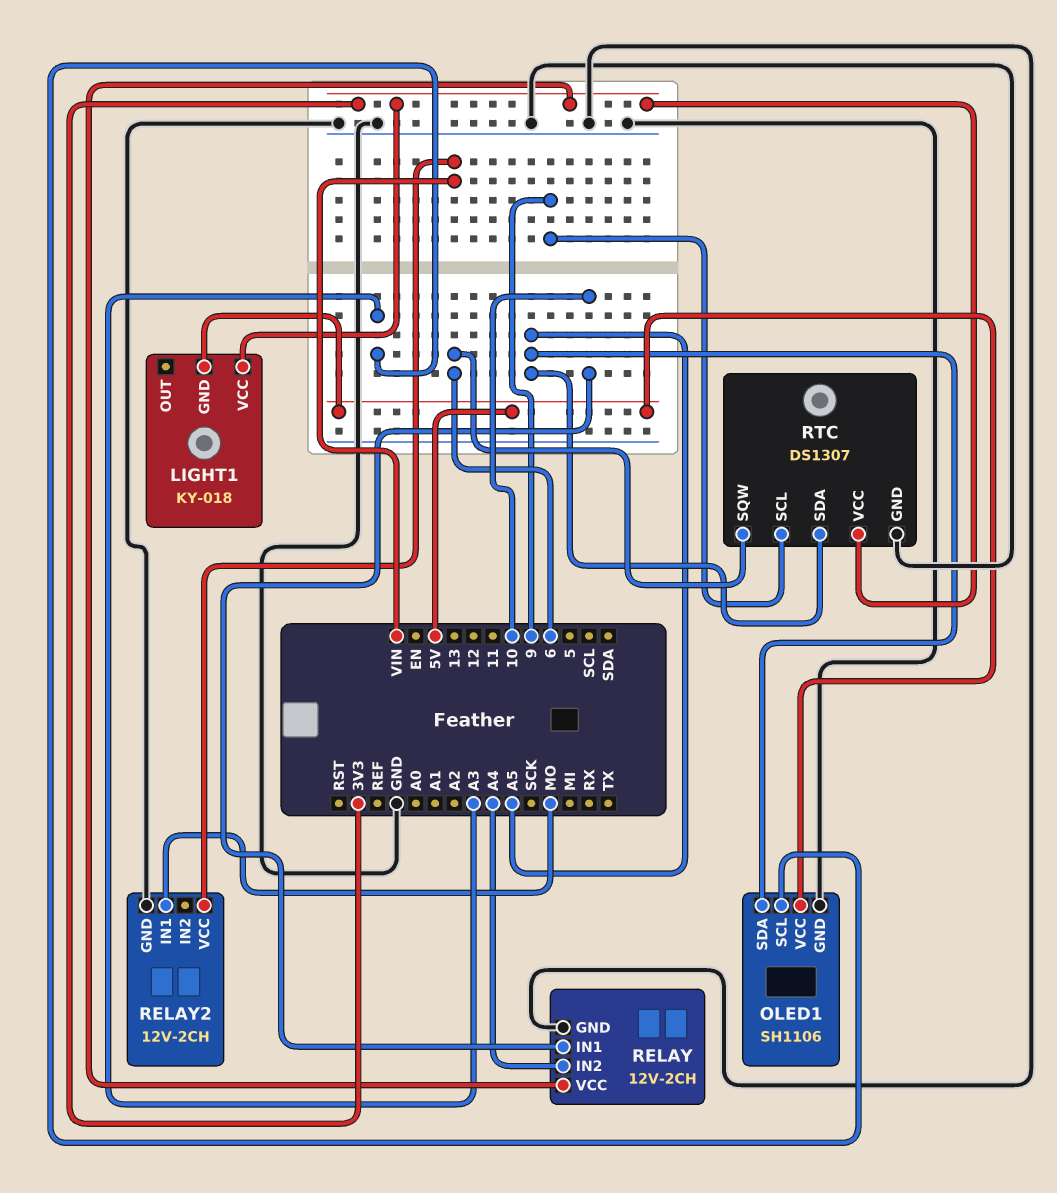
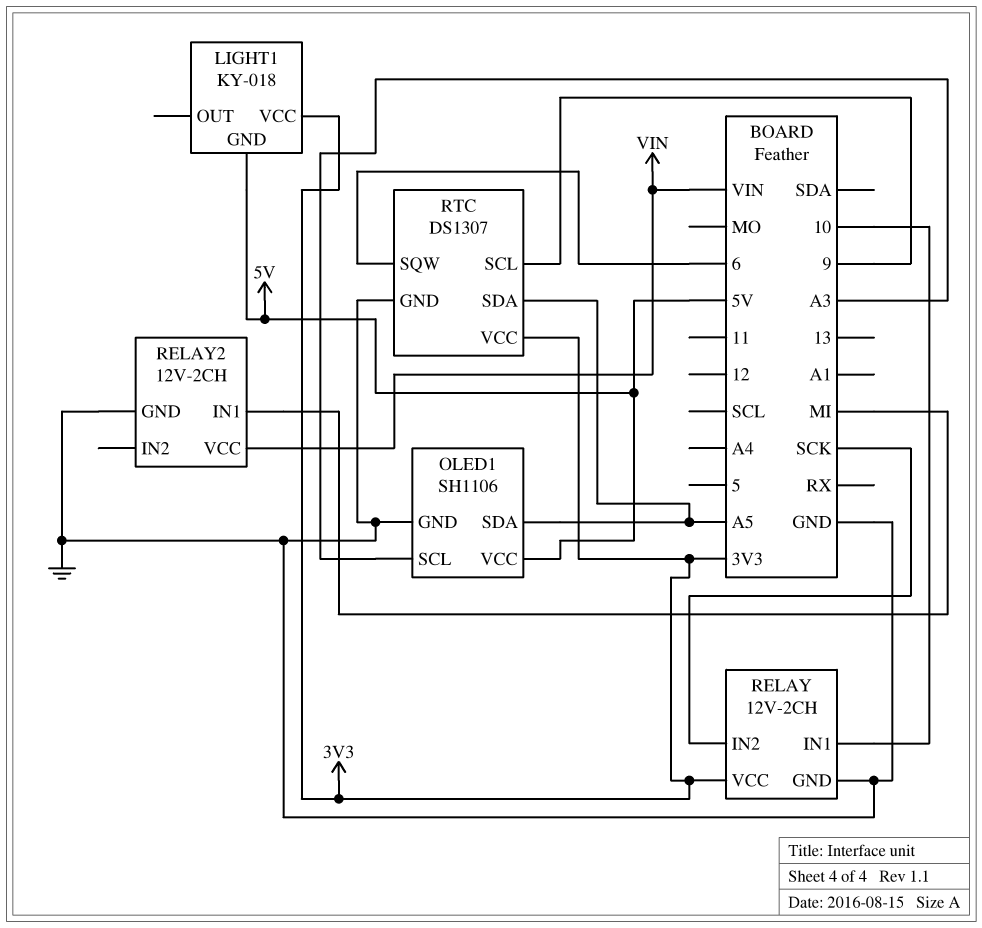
RELAY pin IN2: A4 -> SCK
RELAY2 pin IN1: MO -> MI

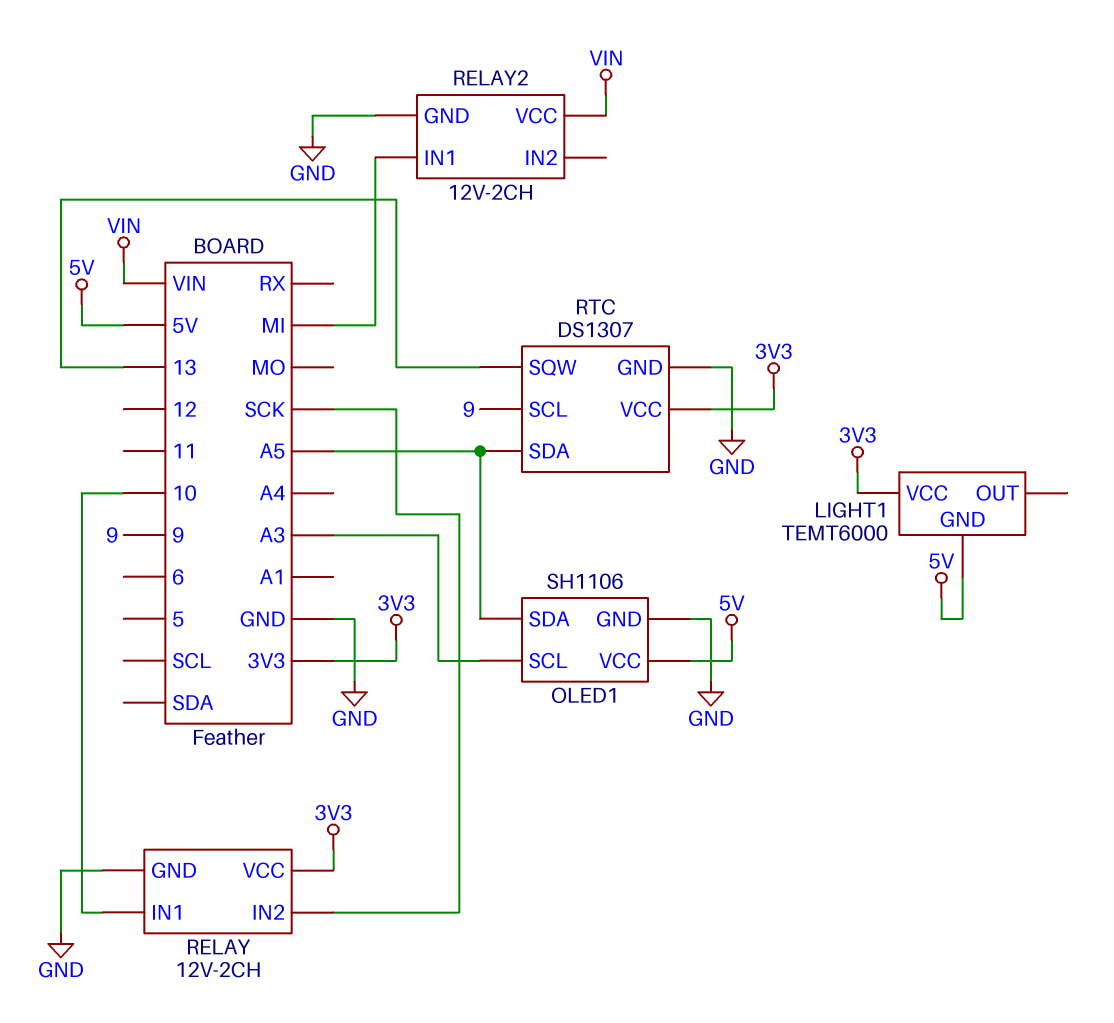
LIGHT1: KY-018 -> TEMT6000
RTC pin SQW: 6 -> 13

